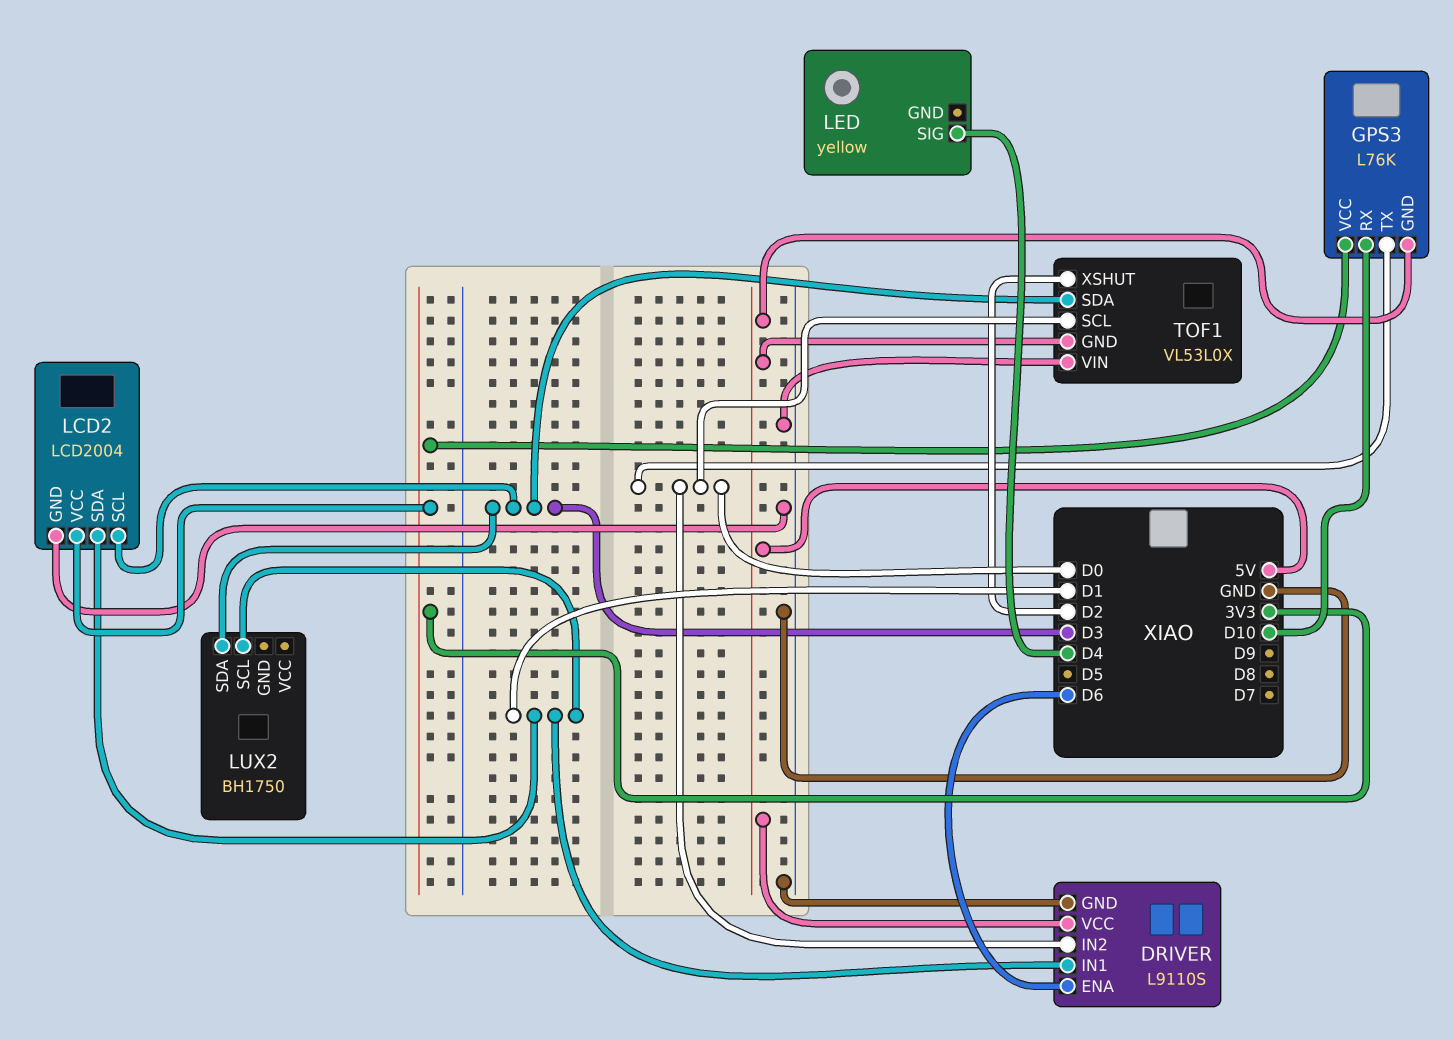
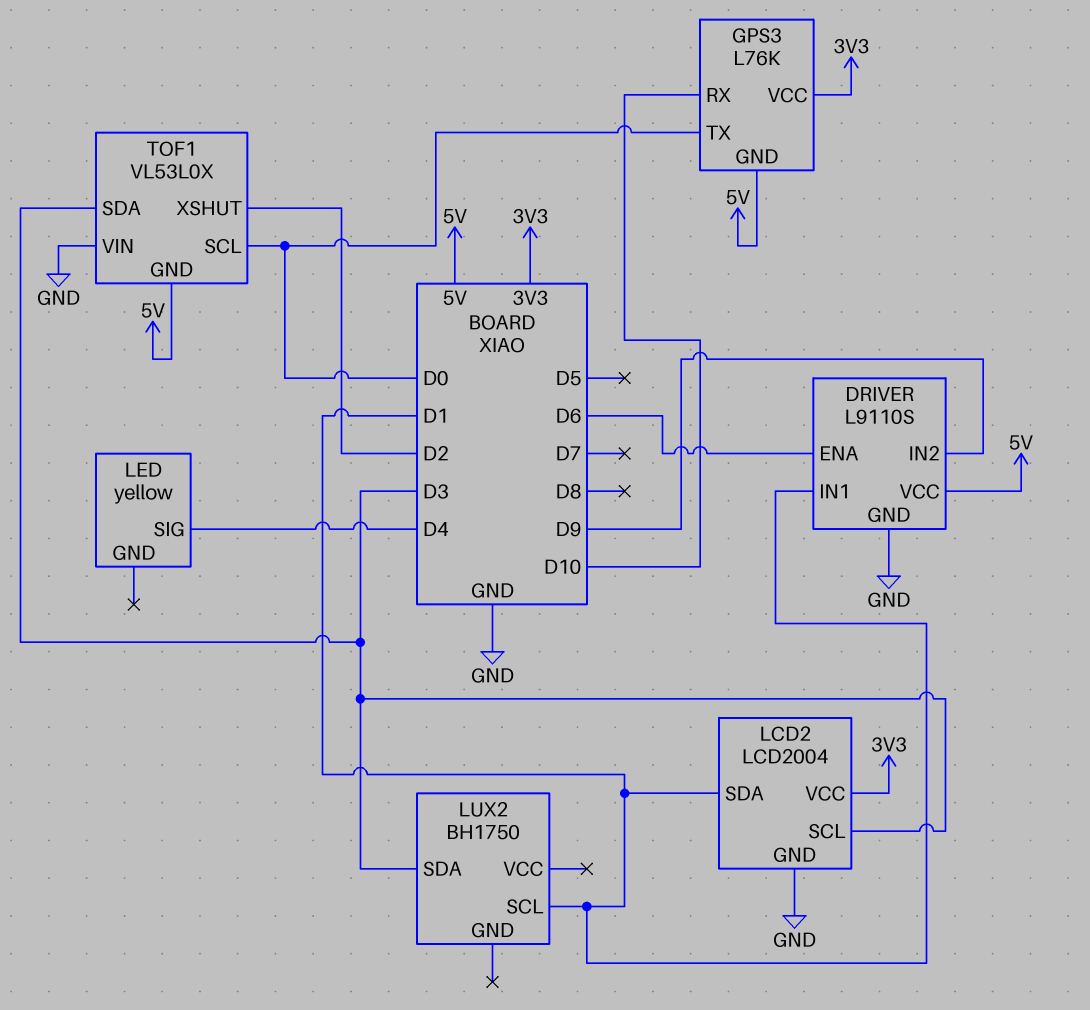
DRIVER pin IN2: D0 -> D9

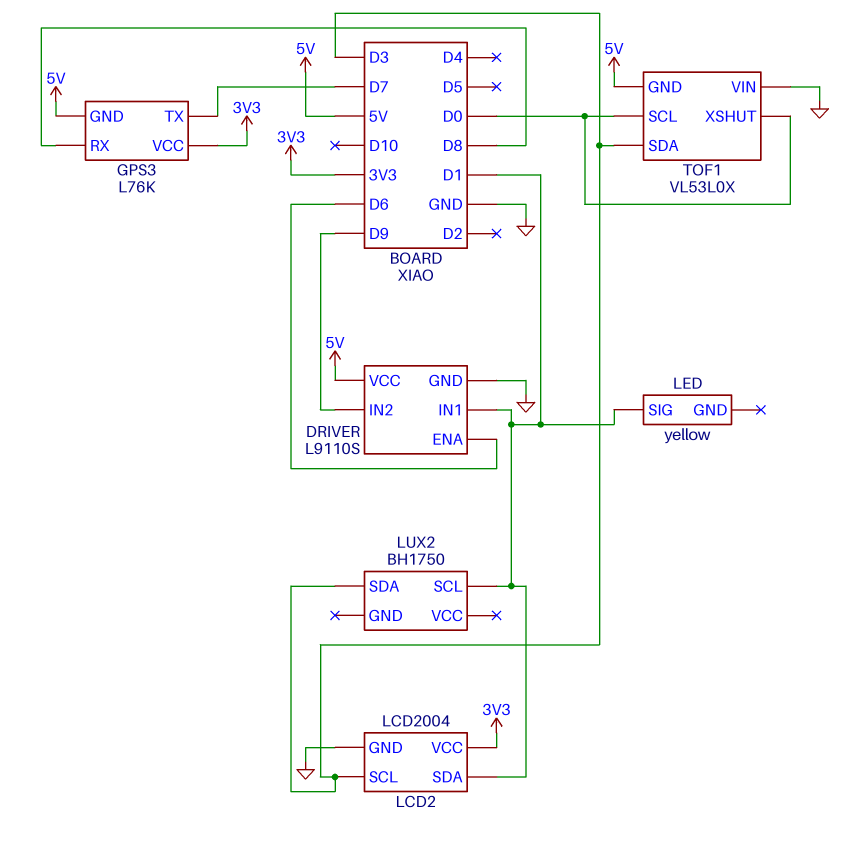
GPS3 pin RX: D10 -> D8
GPS3 pin TX: D0 -> D7
LED pin SIG: D4 -> D1
TOF1 pin XSHUT: D2 -> D0

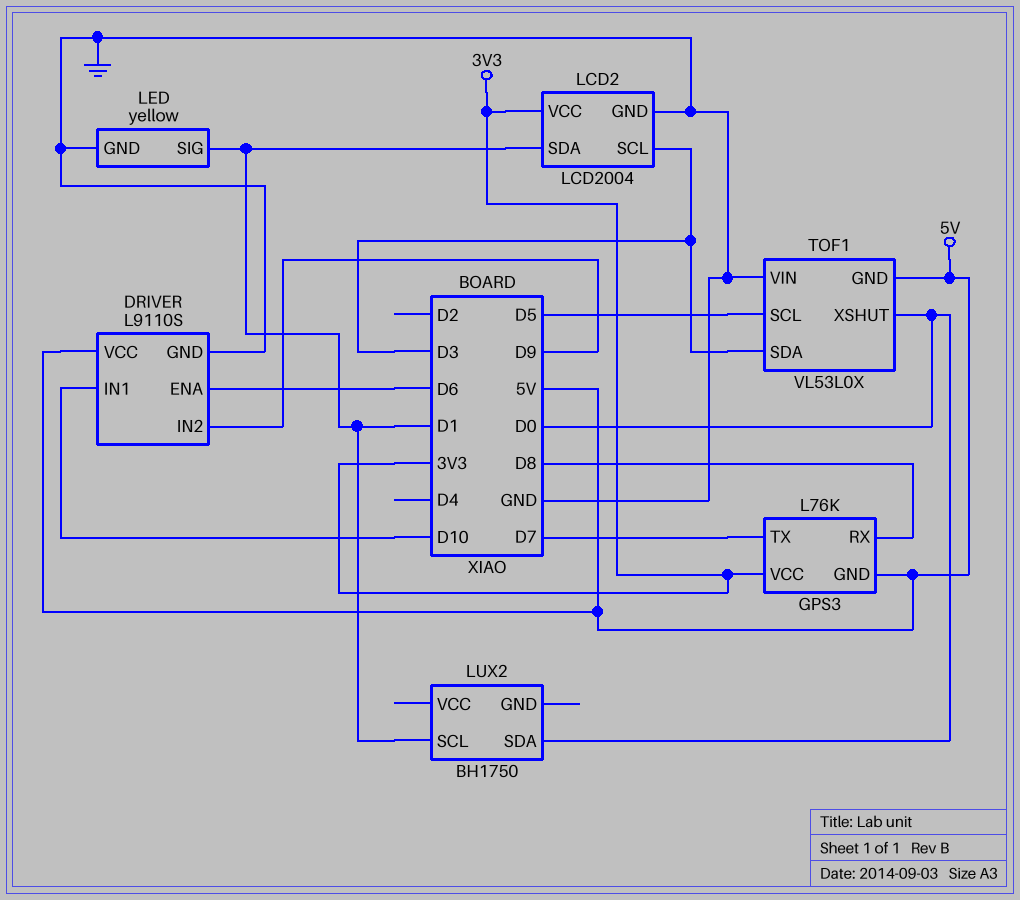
DRIVER pin IN1: D1 -> D10
LED pin GND: none -> GND
LUX2 pin SDA: D3 -> D0
TOF1 pin SCL: D0 -> D5

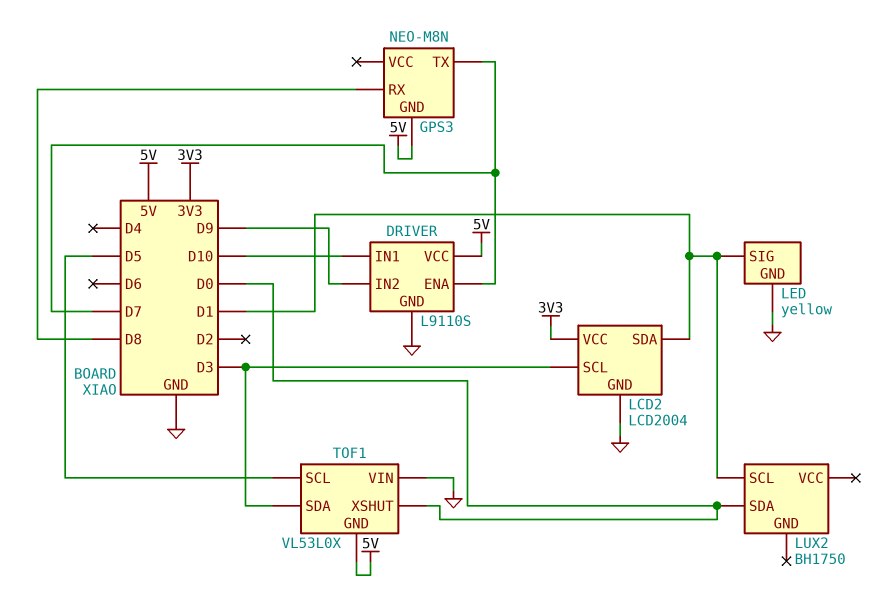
DRIVER pin ENA: D6 -> D7
GPS3: L76K -> NEO-M8N
GPS3 pin VCC: 3V3 -> none

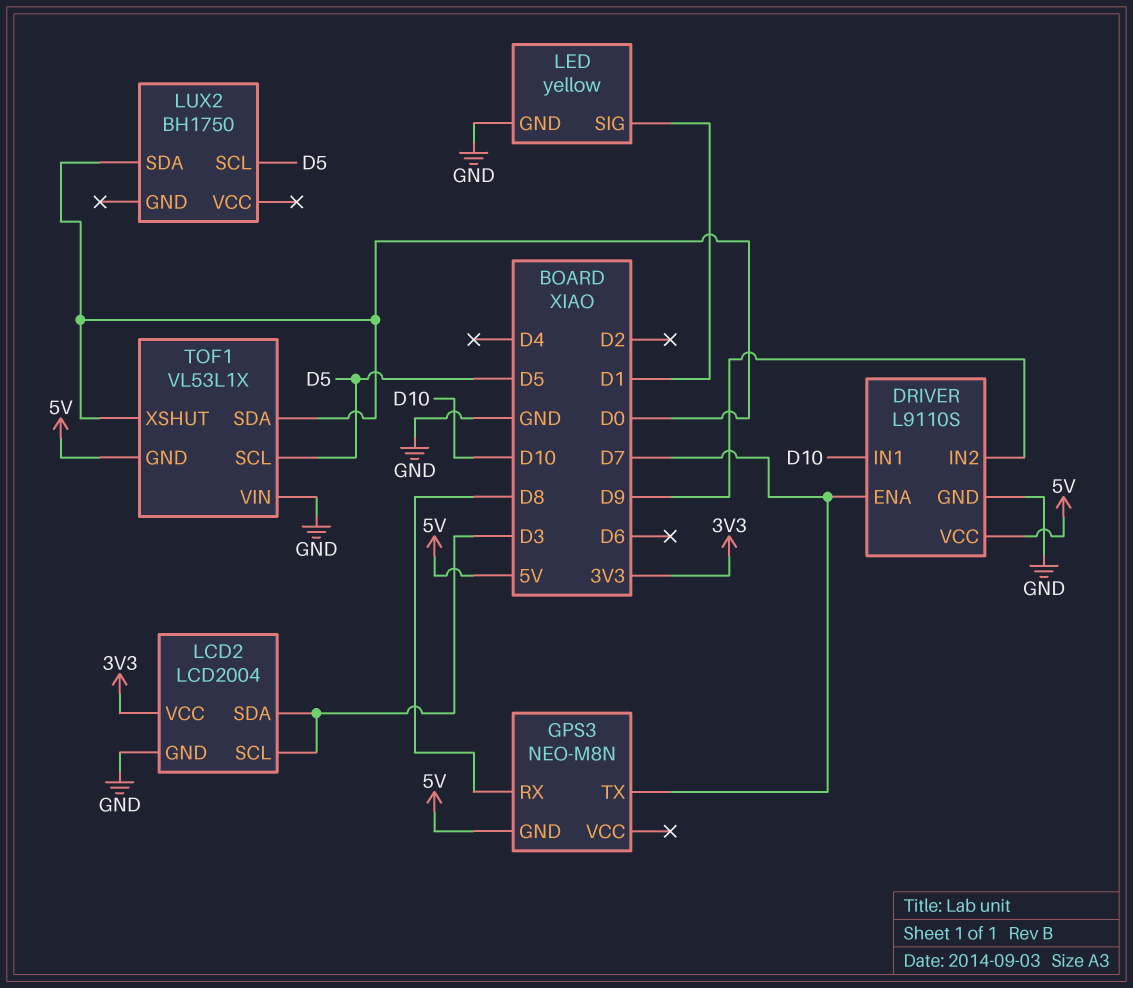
LCD2 pin SDA: D1 -> D3
LUX2 pin SCL: D1 -> D5
TOF1: VL53L0X -> VL53L1X
TOF1 pin SDA: D3 -> D0

